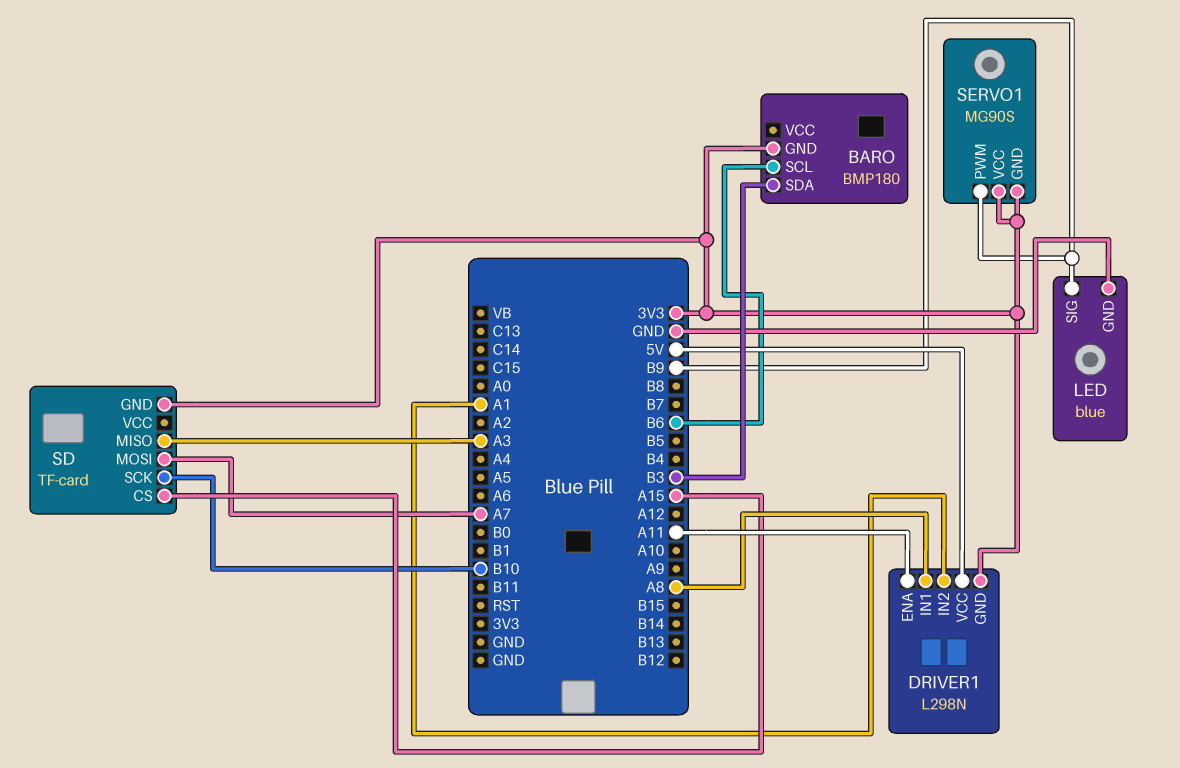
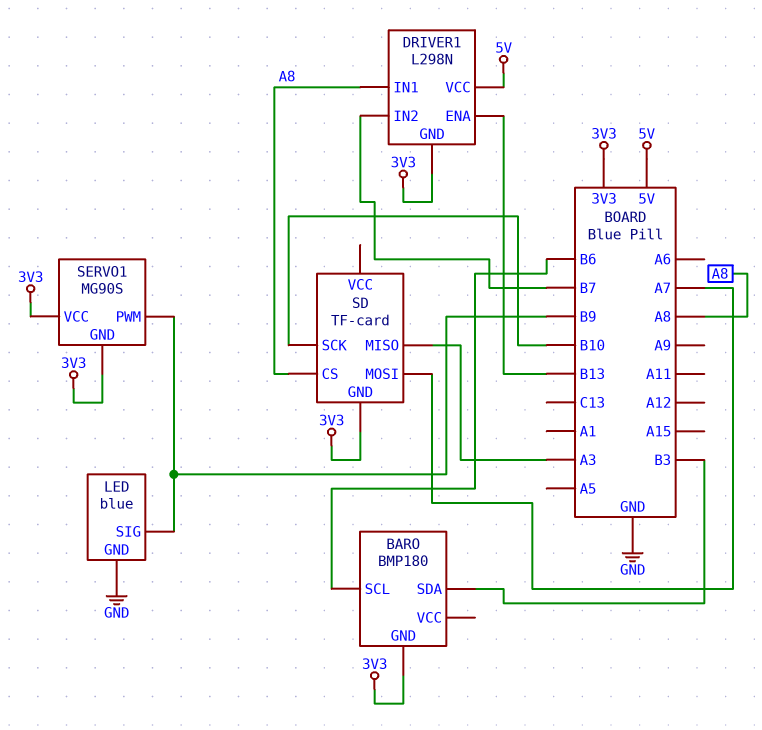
DRIVER1 pin ENA: A11 -> B13
DRIVER1 pin IN2: A1 -> B7
SD pin CS: A15 -> A8

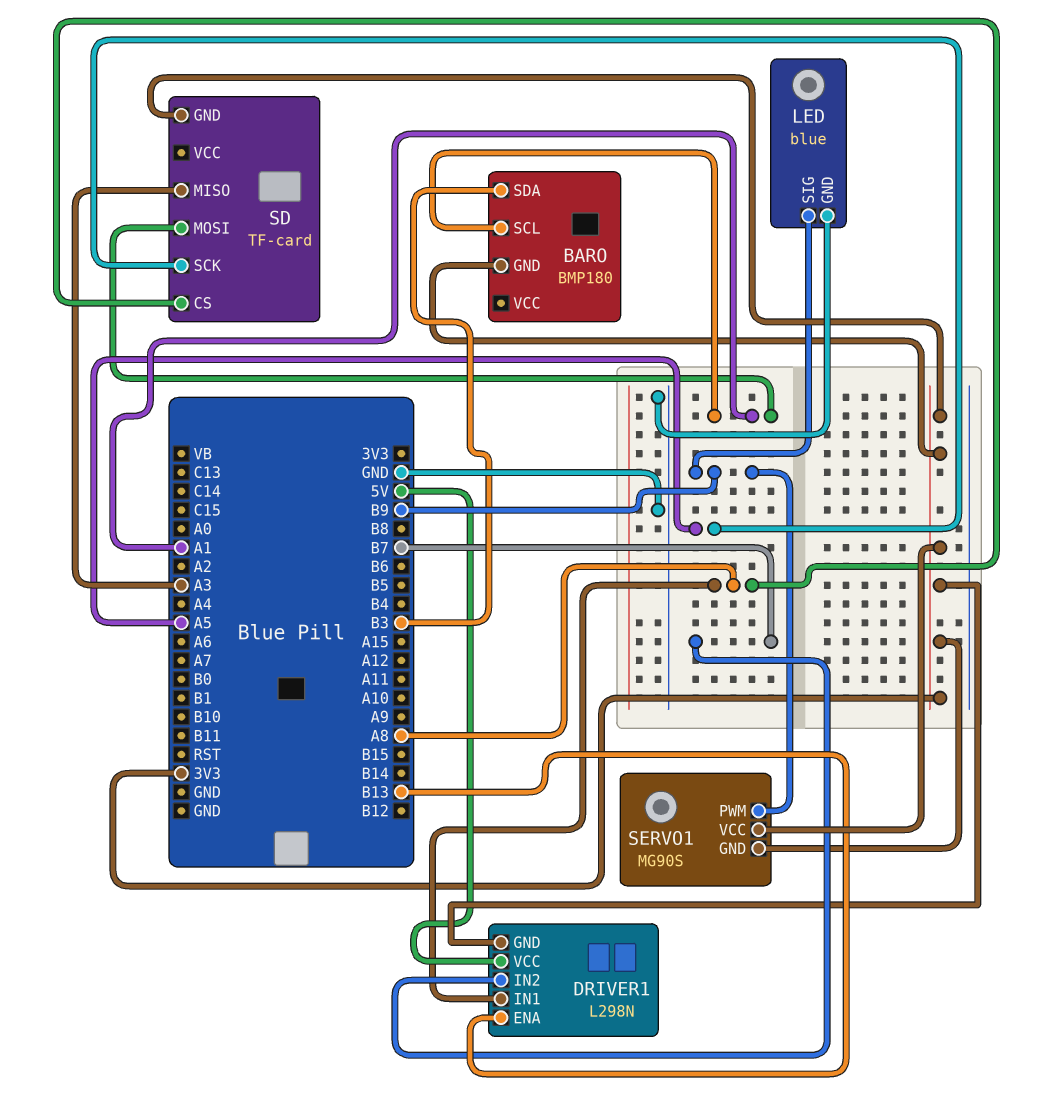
BARO pin SCL: B6 -> A1
SD pin MOSI: A7 -> A1
SD pin SCK: B10 -> A5

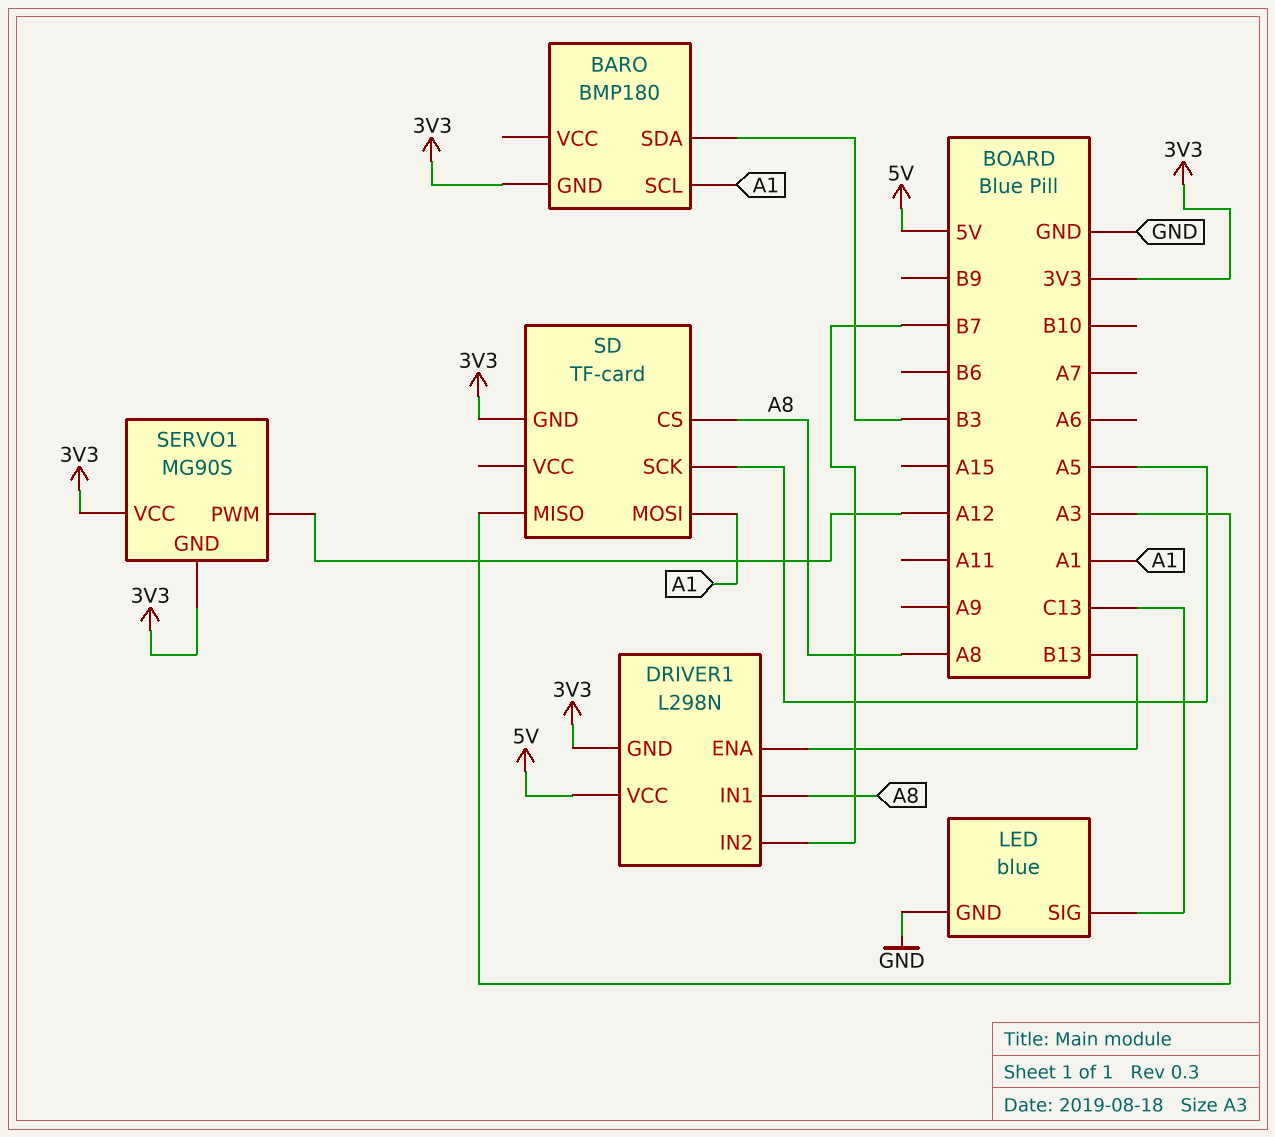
LED pin SIG: B9 -> C13
SERVO1 pin PWM: B9 -> A12

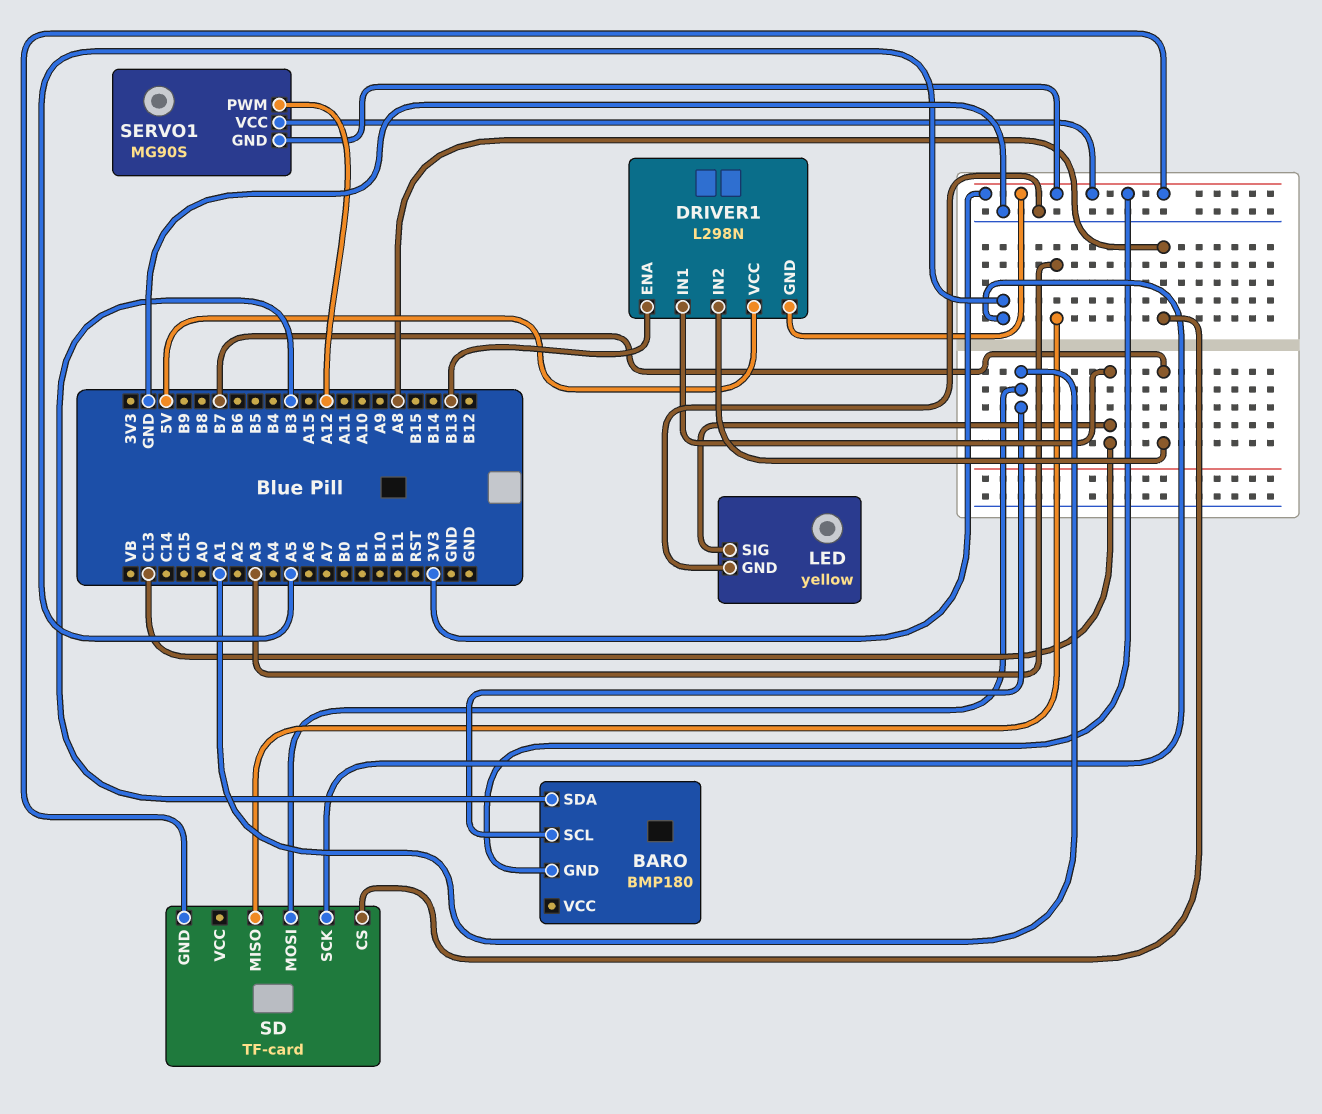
DRIVER1 pin IN1: A8 -> C13
LED: blue -> yellow

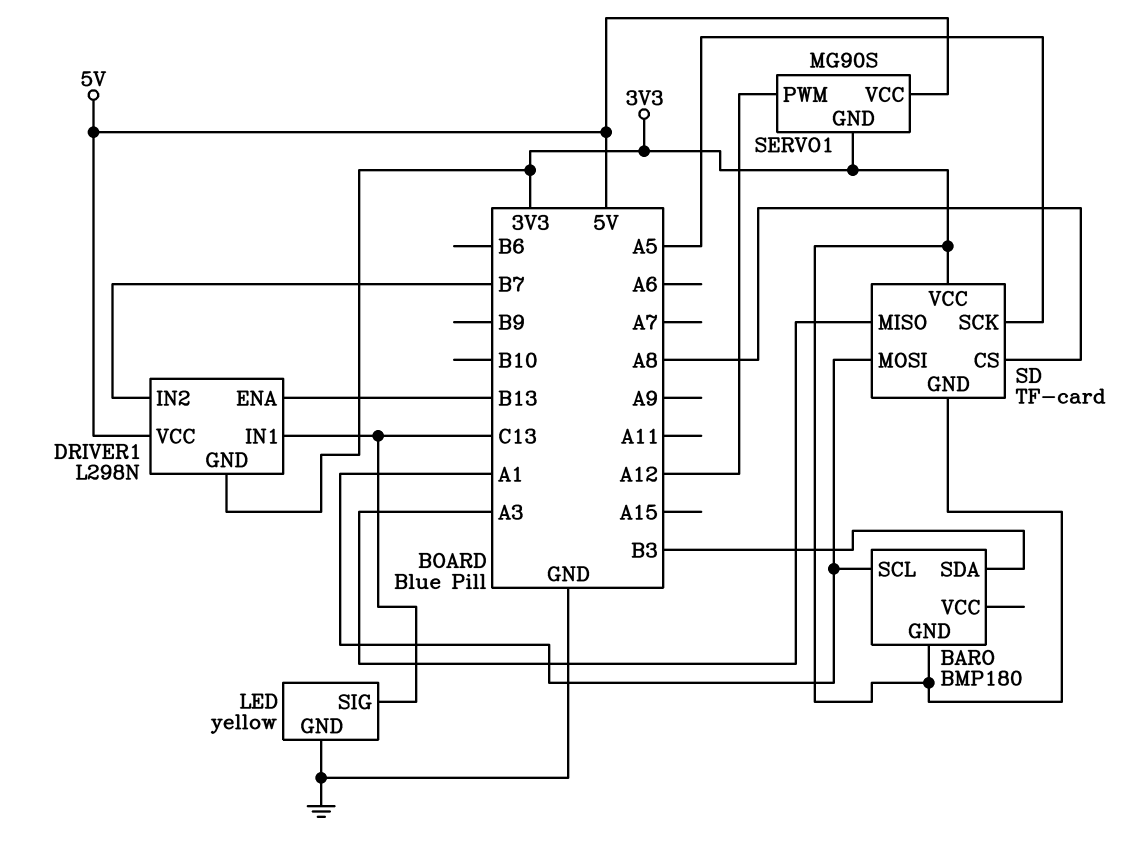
SD pin VCC: none -> 3V3
SERVO1 pin VCC: 3V3 -> 5V

